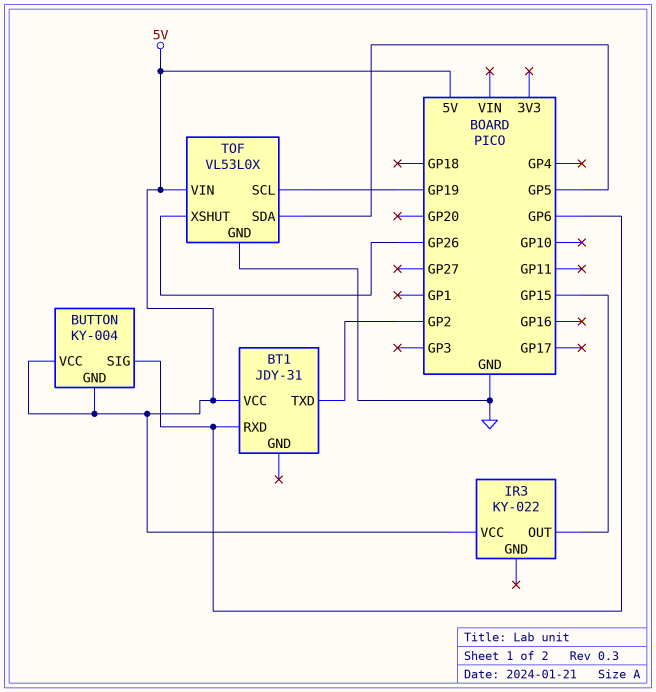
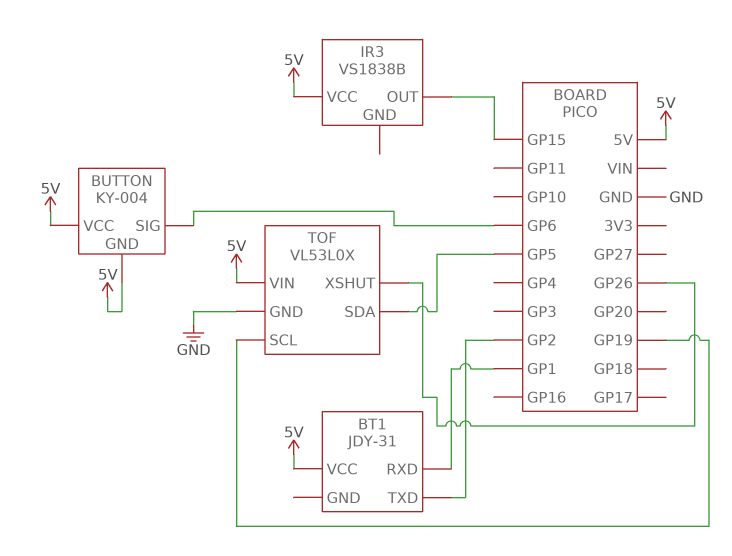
BT1 pin RXD: GP6 -> GP1
IR3: KY-022 -> VS1838B

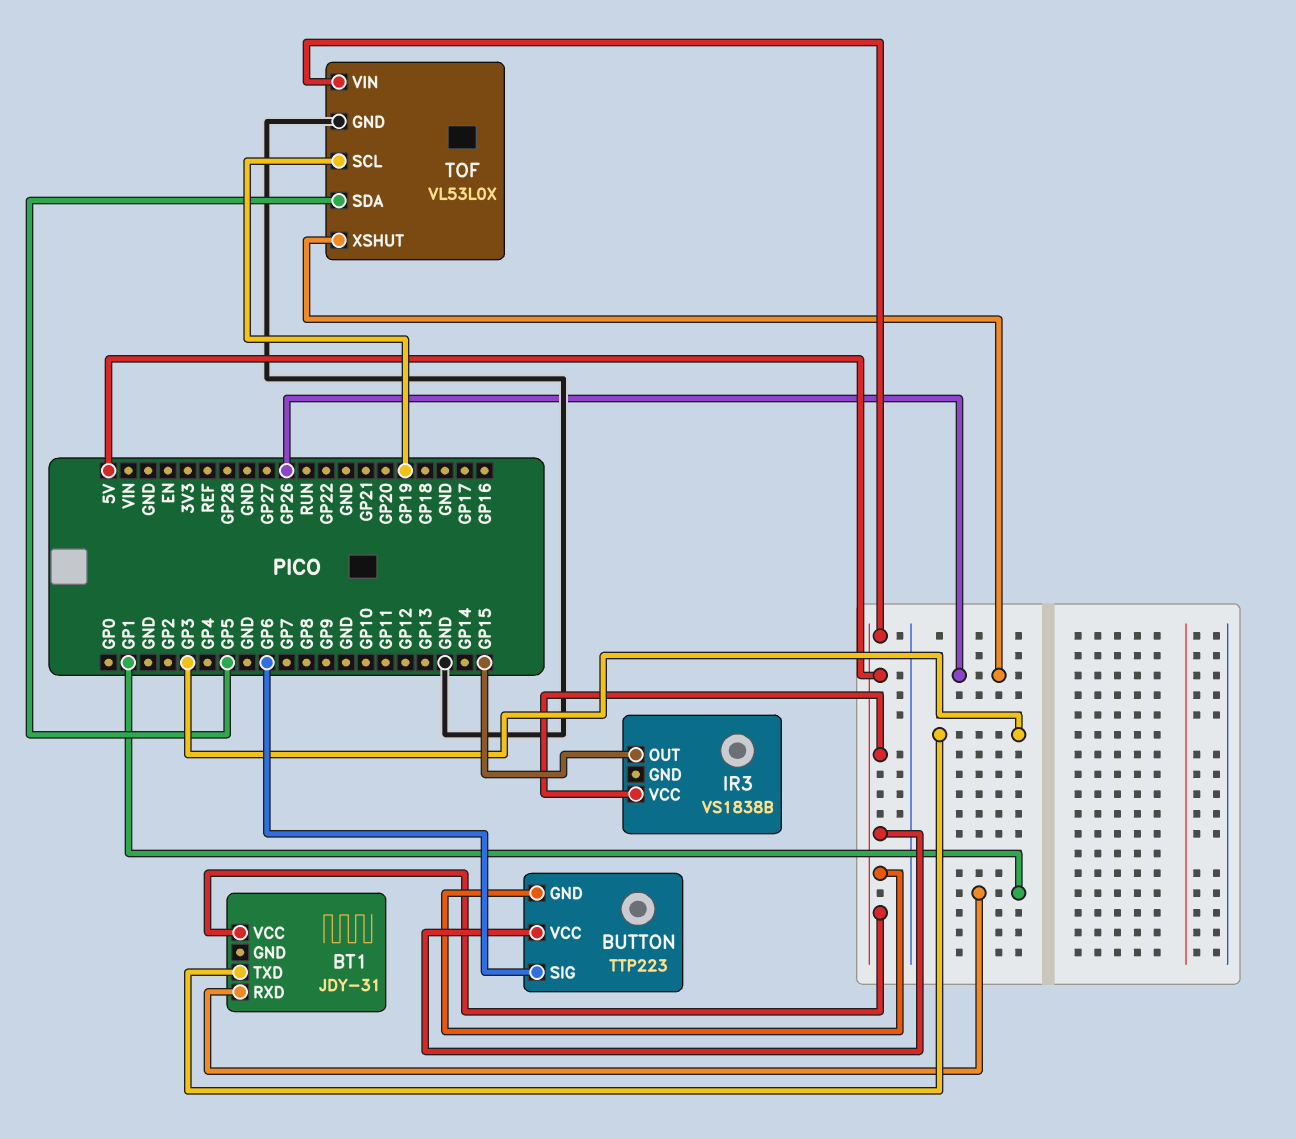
BT1 pin TXD: GP2 -> GP3
BUTTON: KY-004 -> TTP223

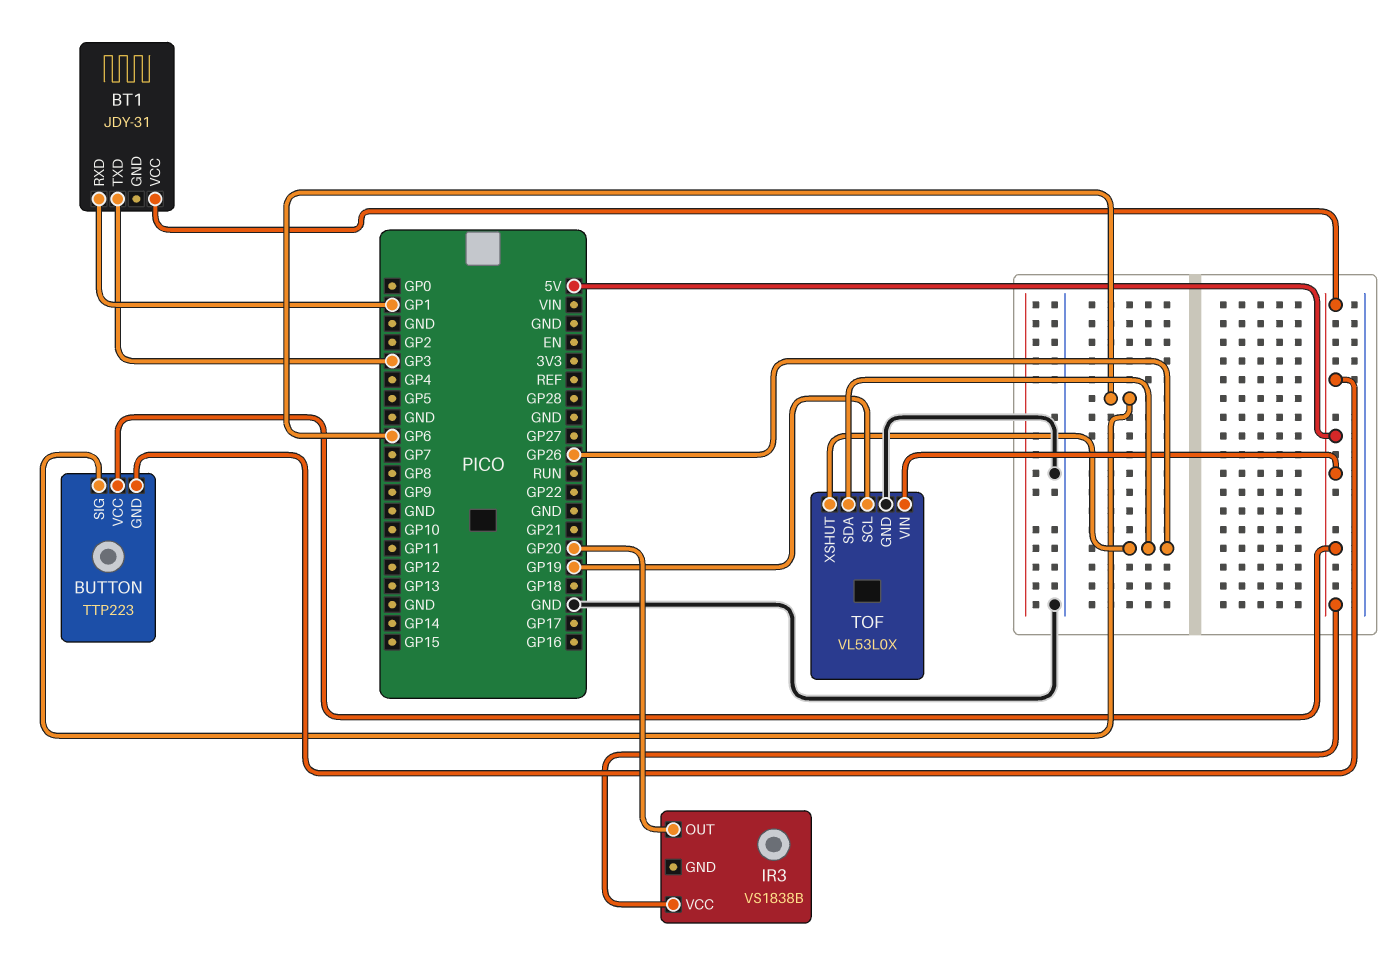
IR3 pin OUT: GP15 -> GP20
TOF pin SDA: GP5 -> GP26

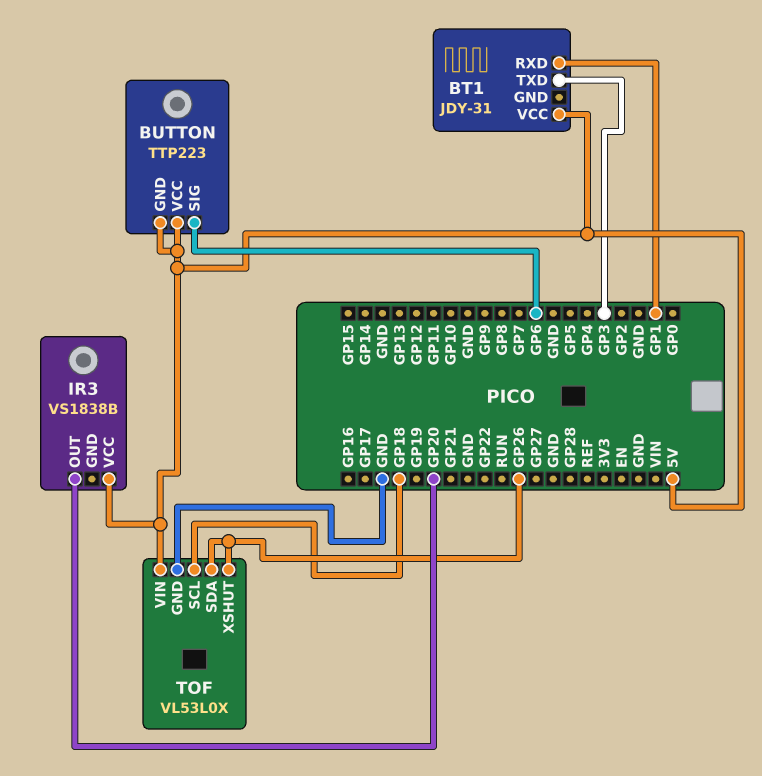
TOF pin SCL: GP19 -> GP18

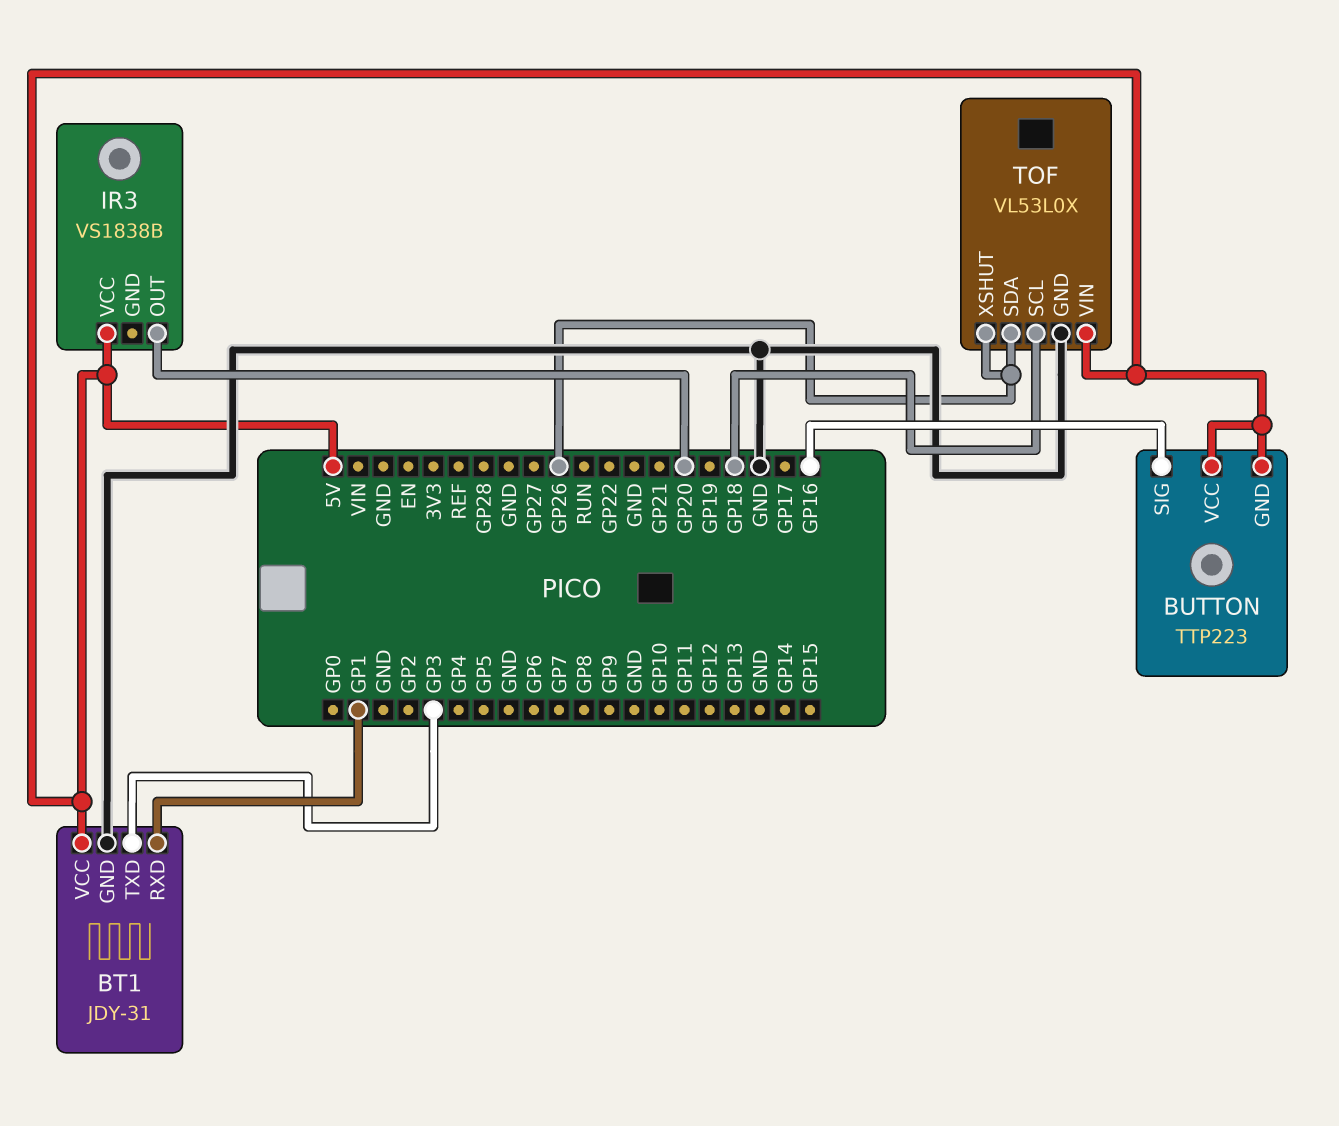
BT1 pin GND: none -> GND
BUTTON pin SIG: GP6 -> GP16

